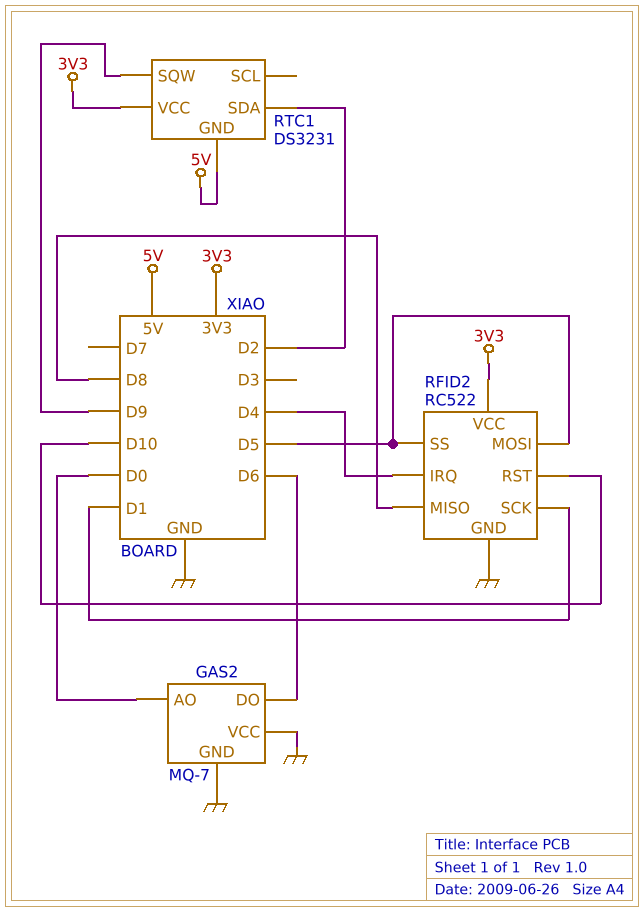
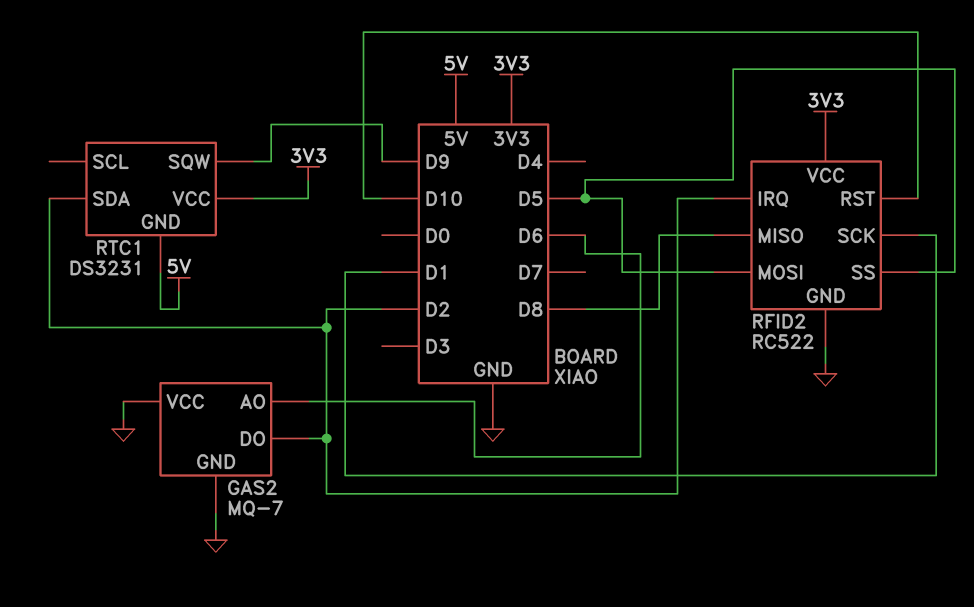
GAS2 pin AO: D0 -> D6
GAS2 pin DO: D6 -> D2
RFID2 pin IRQ: D4 -> D2

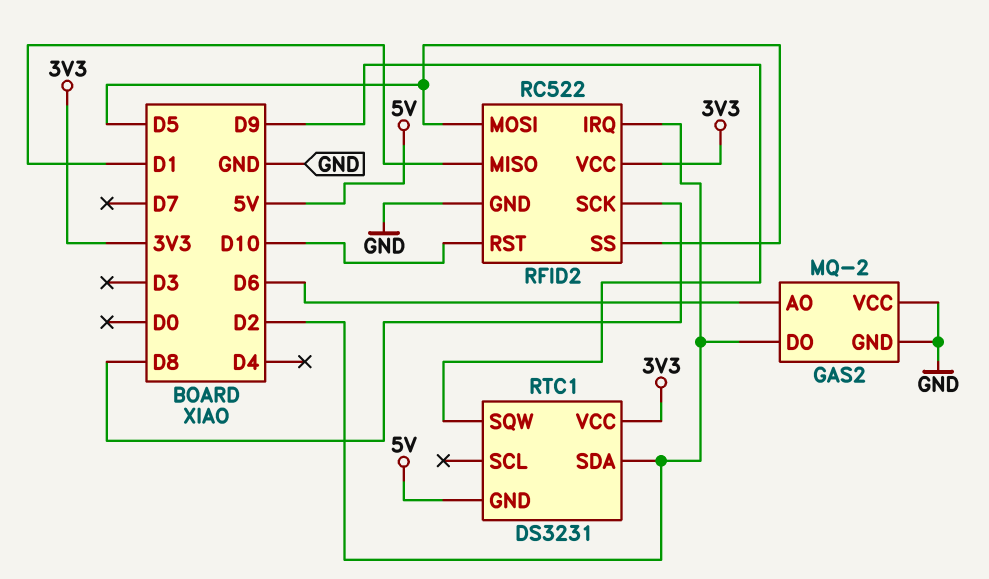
GAS2: MQ-7 -> MQ-2
RFID2 pin MISO: D8 -> D1
RFID2 pin SCK: D1 -> D8

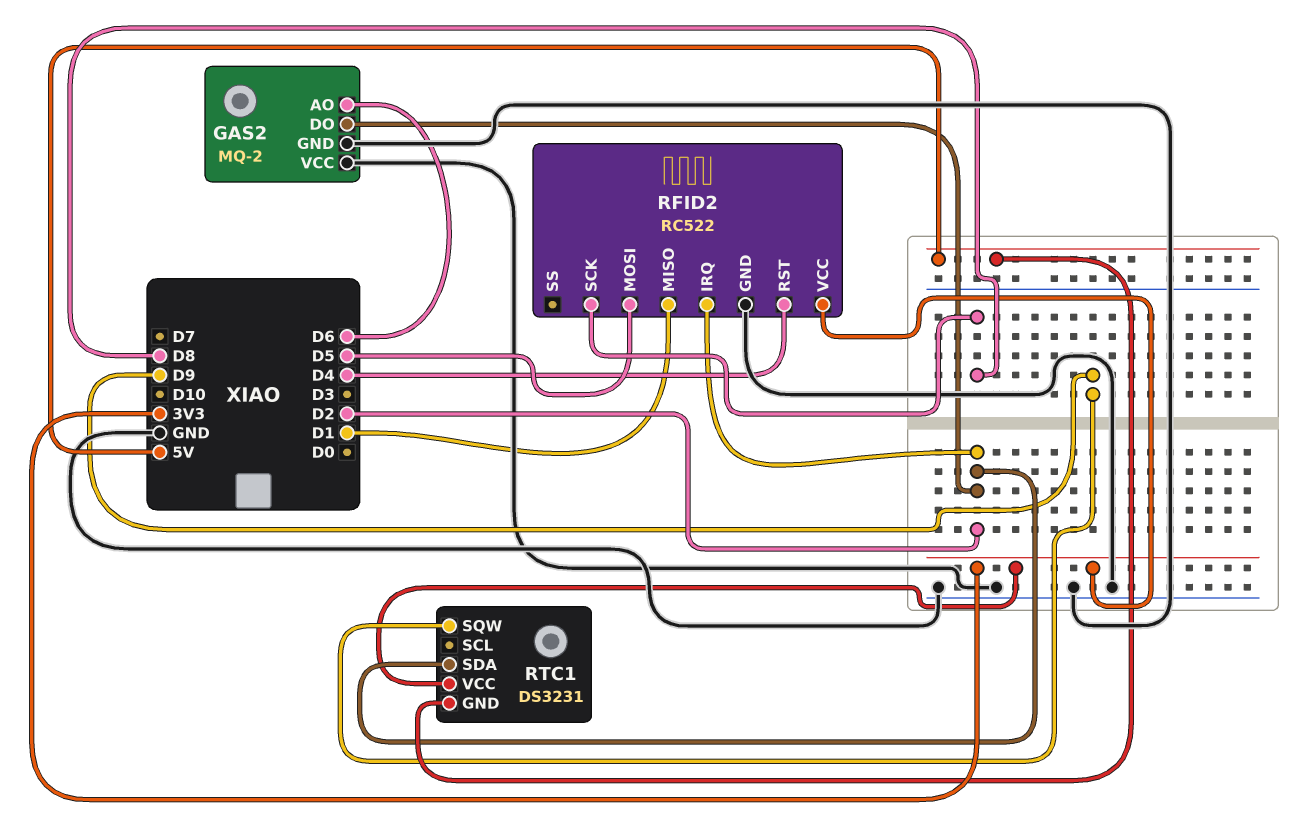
RFID2 pin RST: D10 -> D4
RFID2 pin SS: D5 -> none

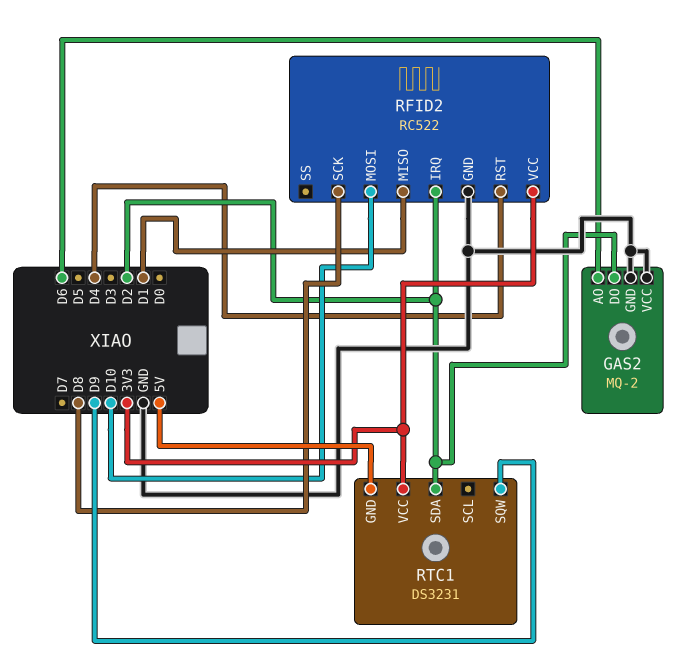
RFID2 pin MOSI: D5 -> D10

